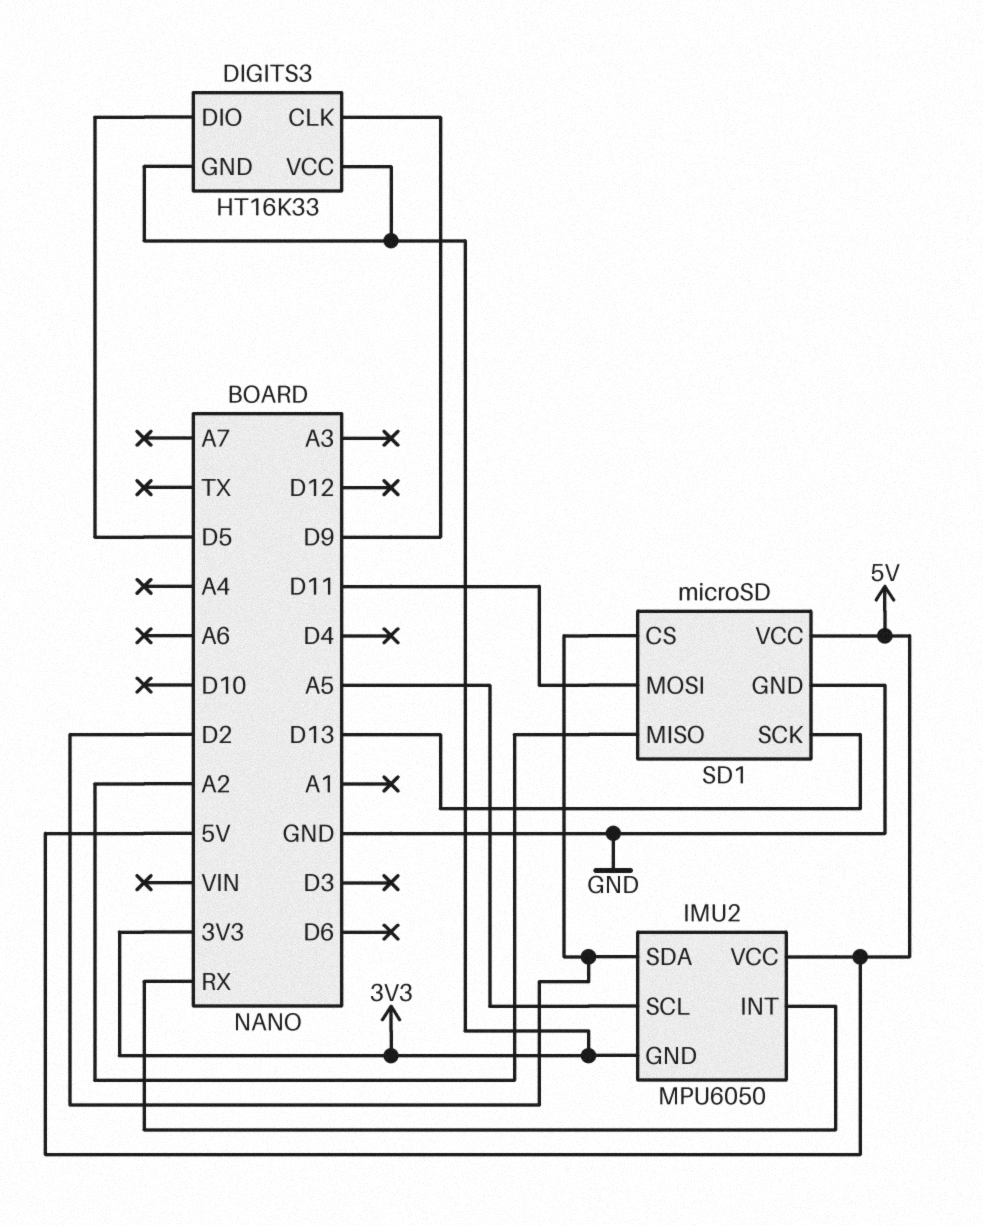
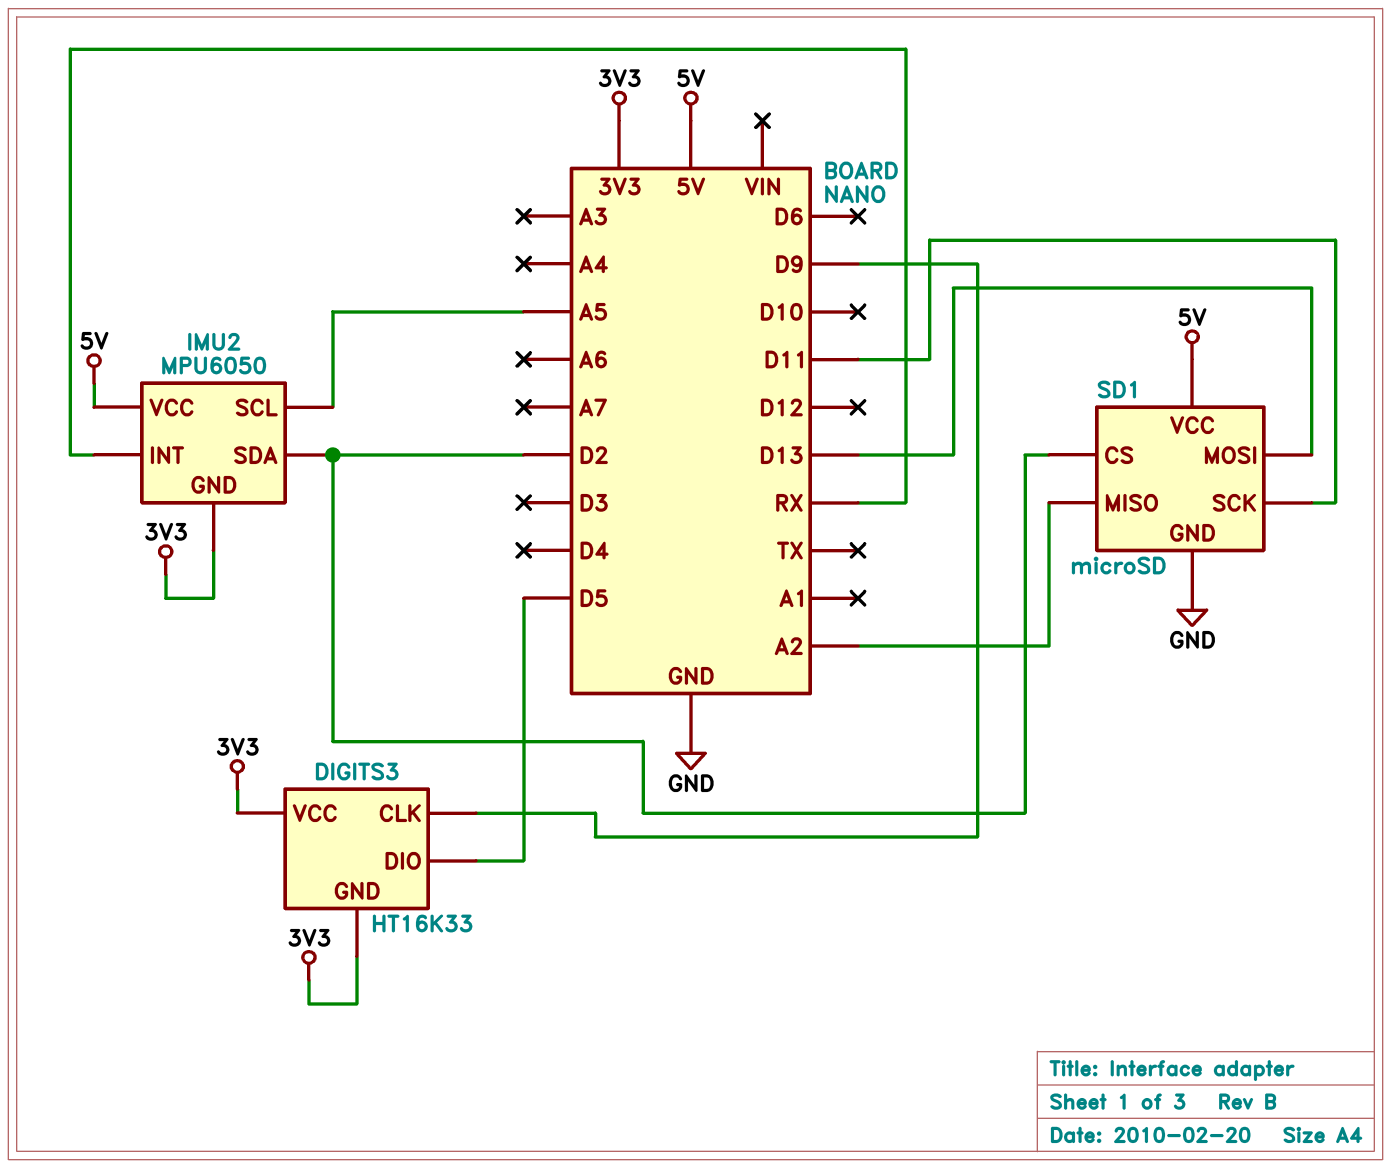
SD1 pin MOSI: D11 -> D13
SD1 pin SCK: D13 -> D11

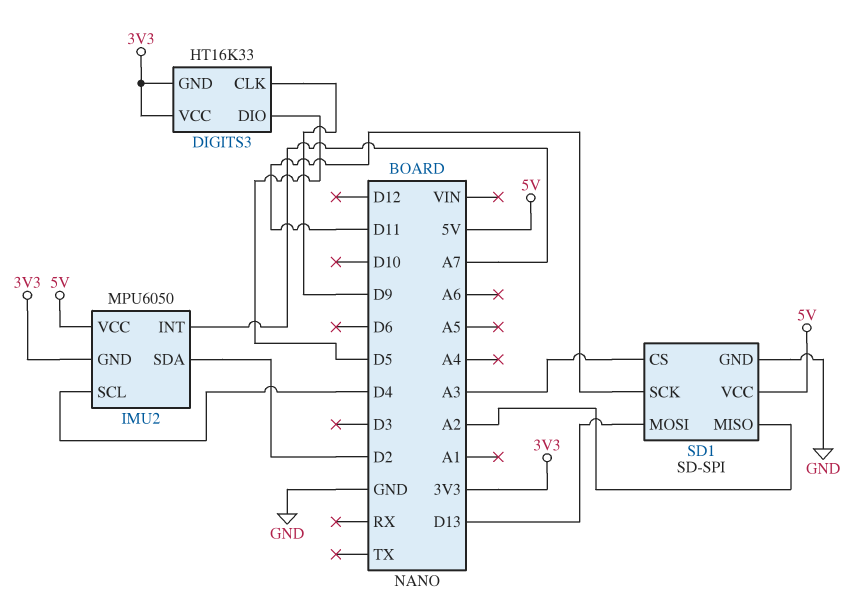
IMU2 pin INT: RX -> A7
IMU2 pin SCL: A5 -> D4
SD1: microSD -> SD-SPI
SD1 pin CS: D2 -> A3

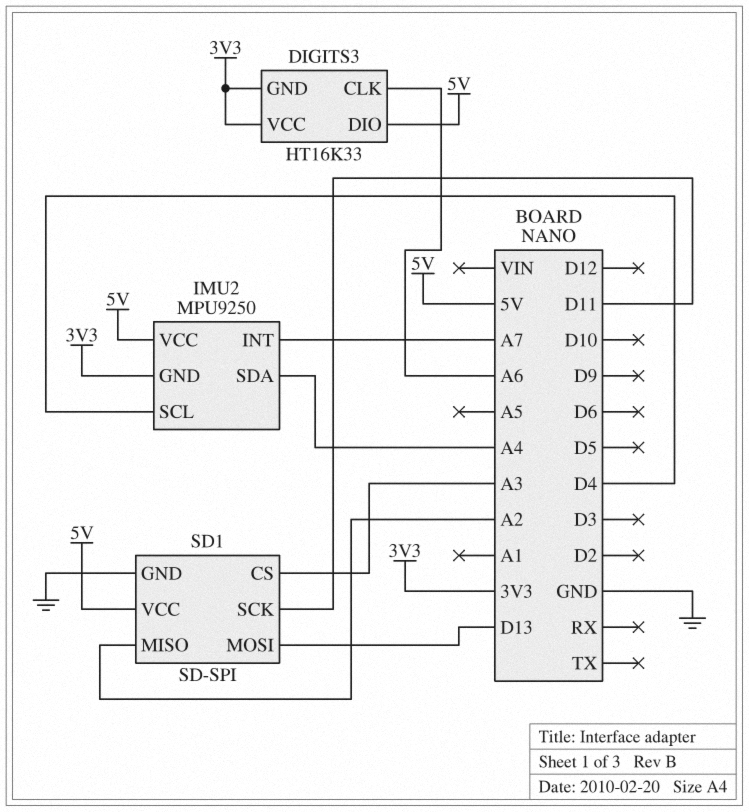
DIGITS3 pin CLK: D9 -> A6
DIGITS3 pin DIO: D5 -> 5V
IMU2: MPU6050 -> MPU9250
IMU2 pin SDA: D2 -> A4

